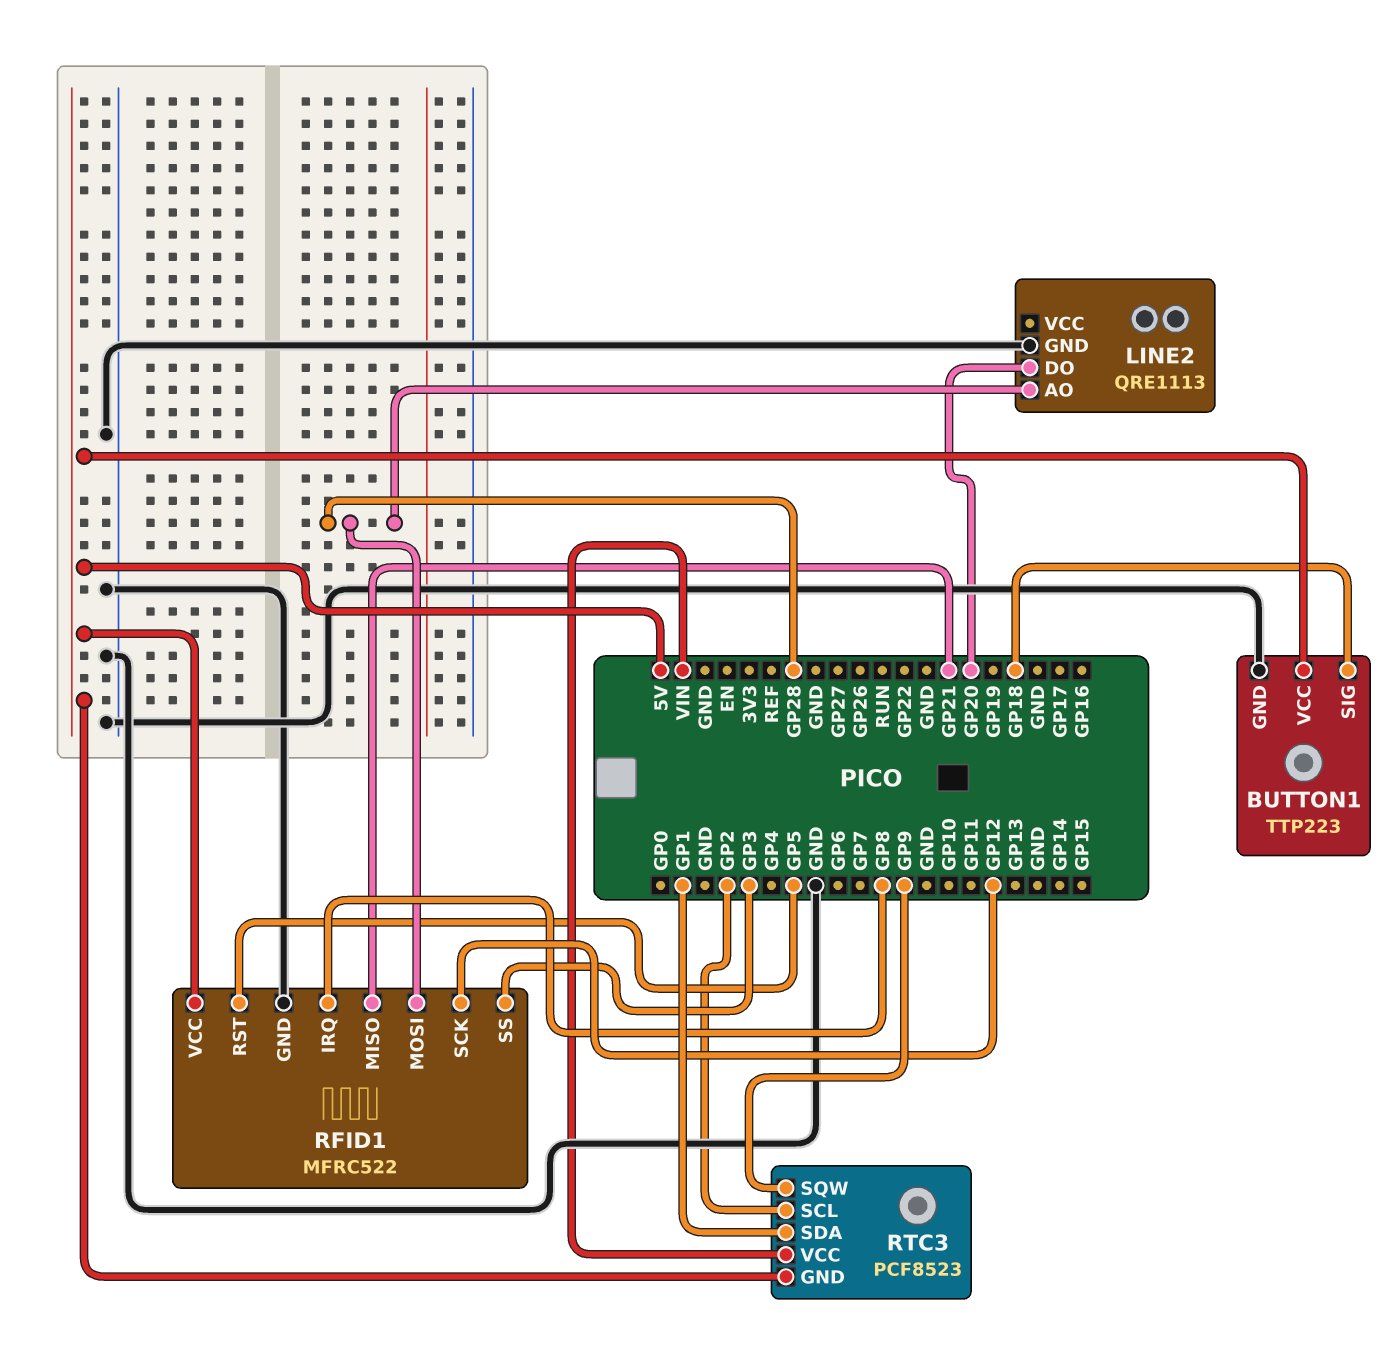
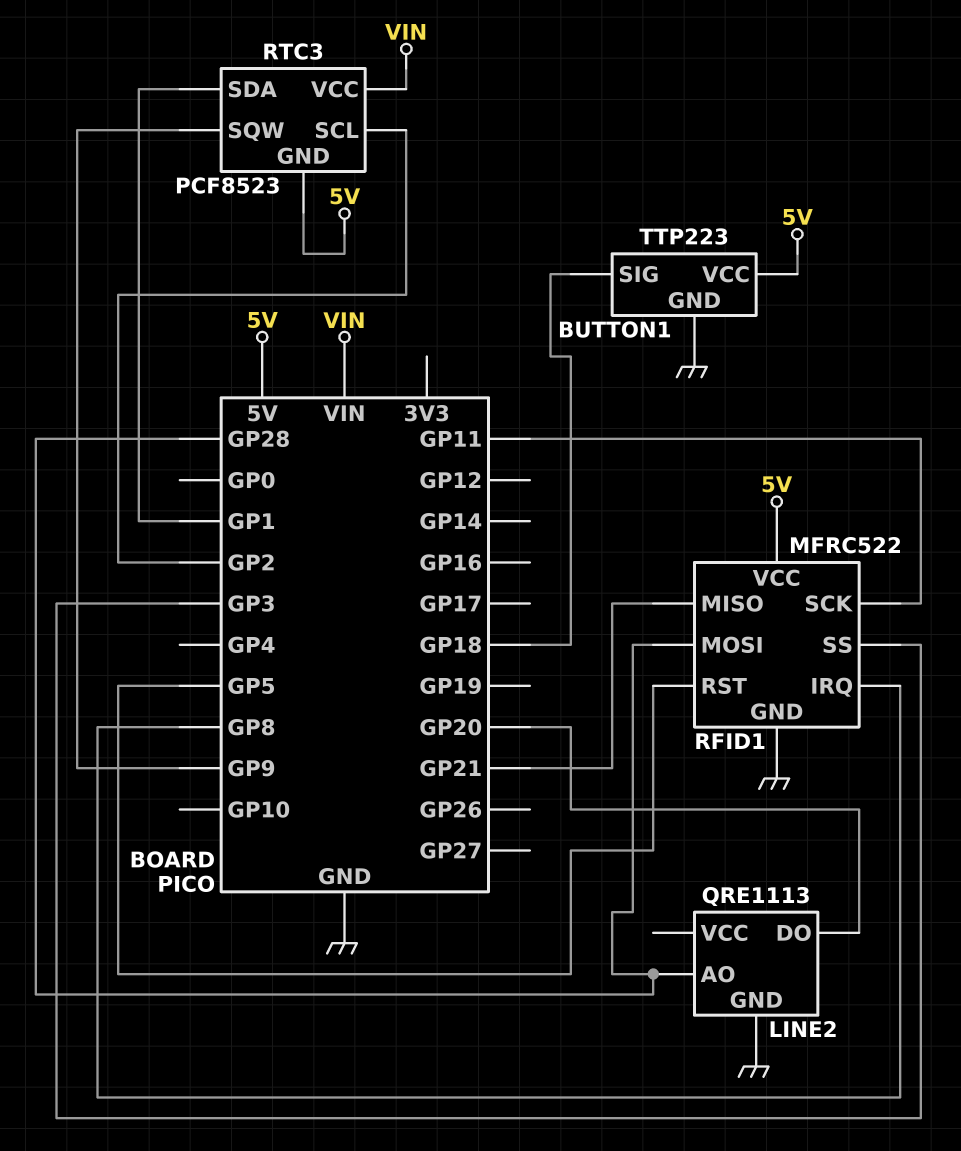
RFID1 pin SCK: GP12 -> GP11

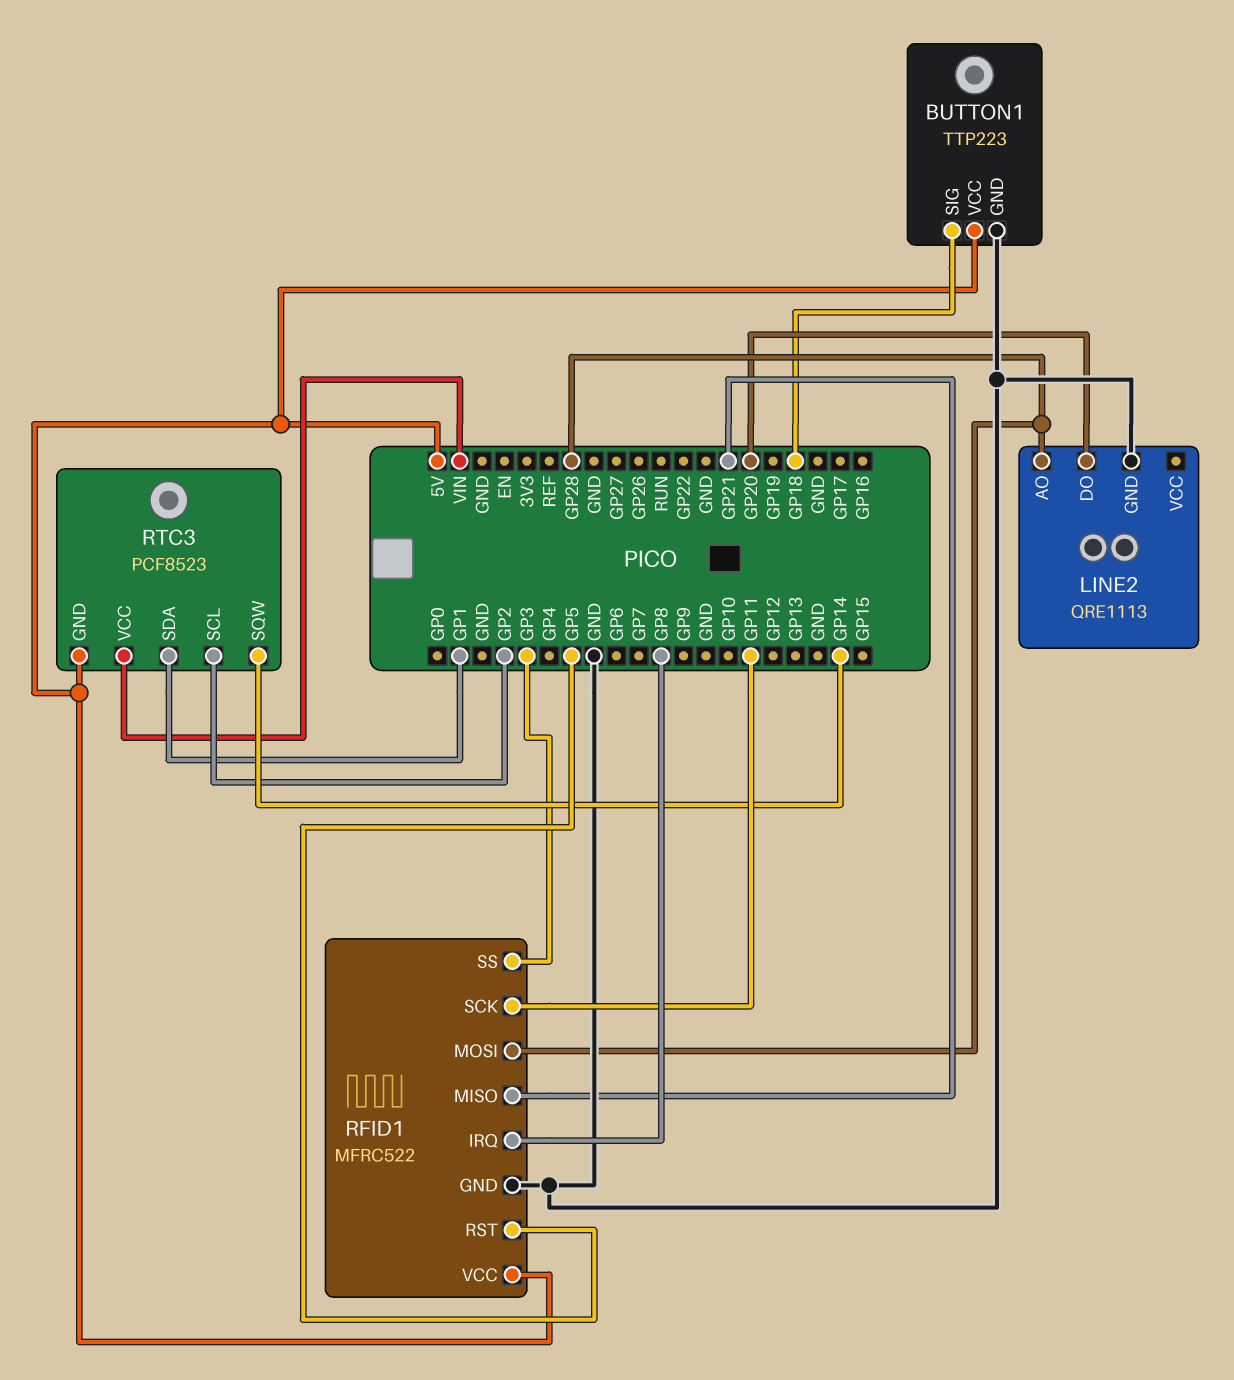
RTC3 pin SQW: GP9 -> GP14

